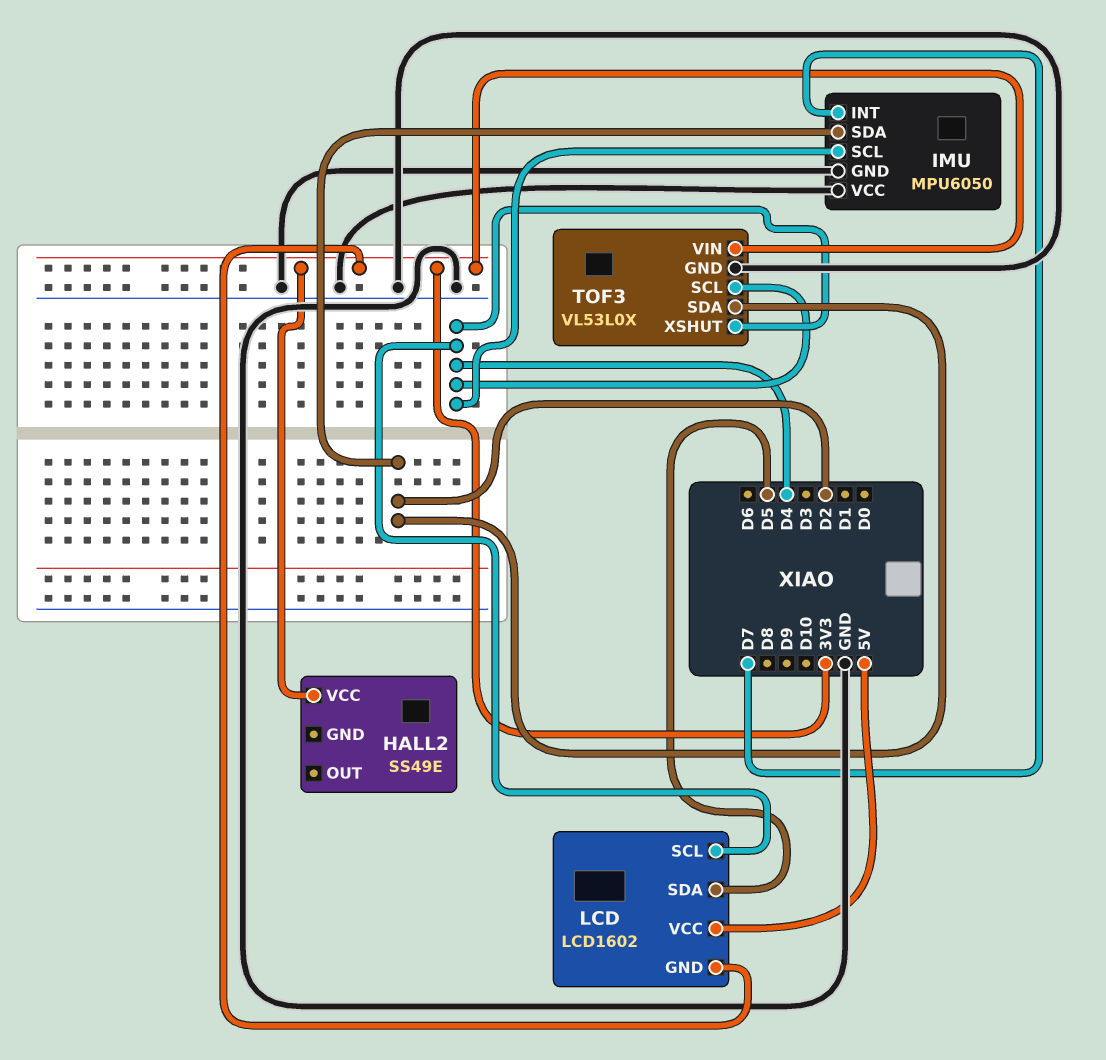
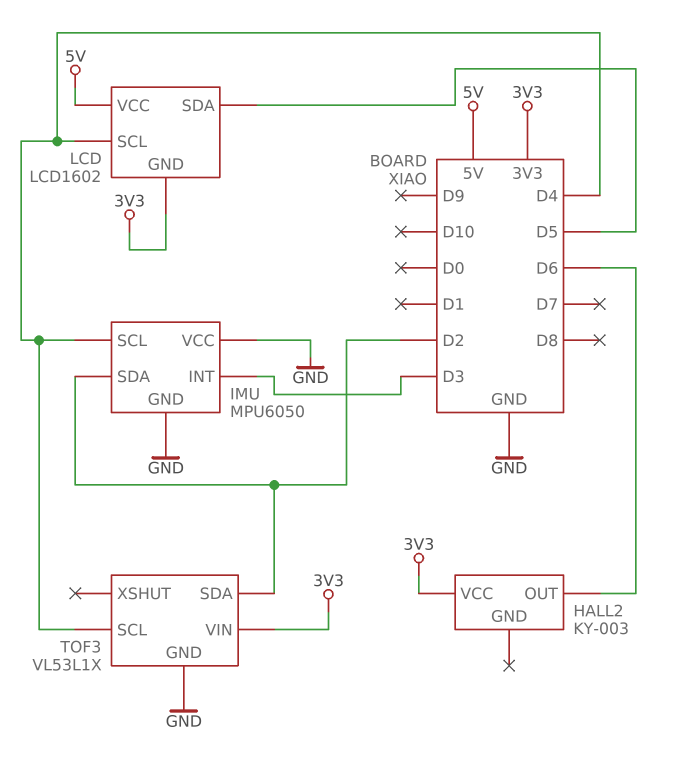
HALL2: SS49E -> KY-003
HALL2 pin OUT: none -> D6
IMU pin INT: D7 -> D3
TOF3: VL53L0X -> VL53L1X
TOF3 pin XSHUT: D4 -> none

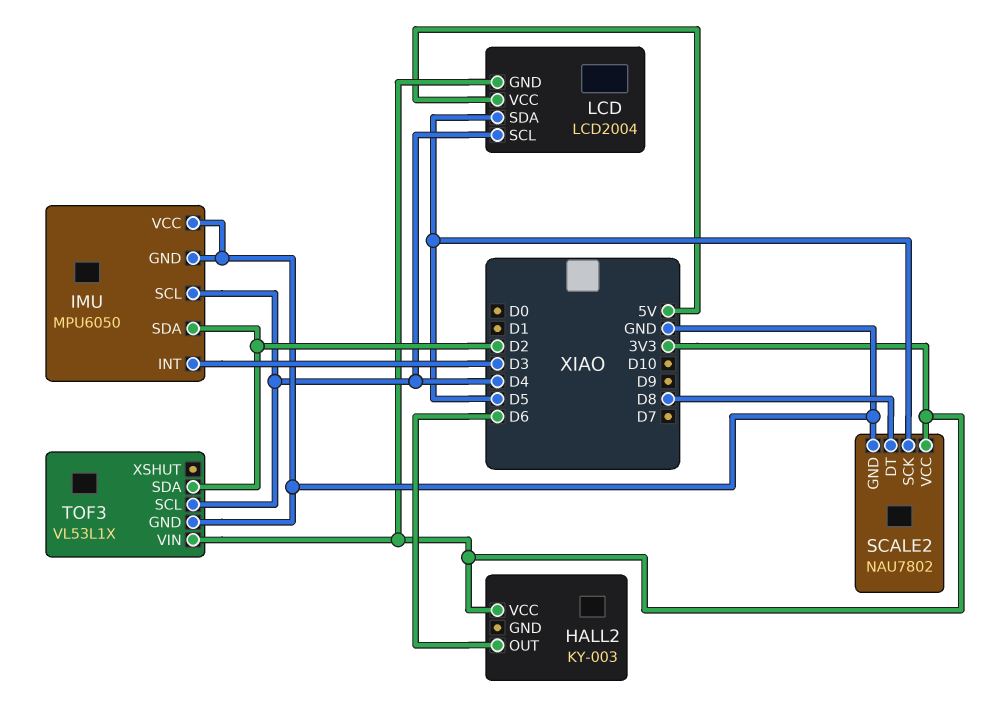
LCD: LCD1602 -> LCD2004
SCALE2: none -> NAU7802
SCALE2 pin DT: none -> D8
SCALE2 pin GND: none -> GND
SCALE2 pin SCK: none -> D5
SCALE2 pin VCC: none -> 3V3

